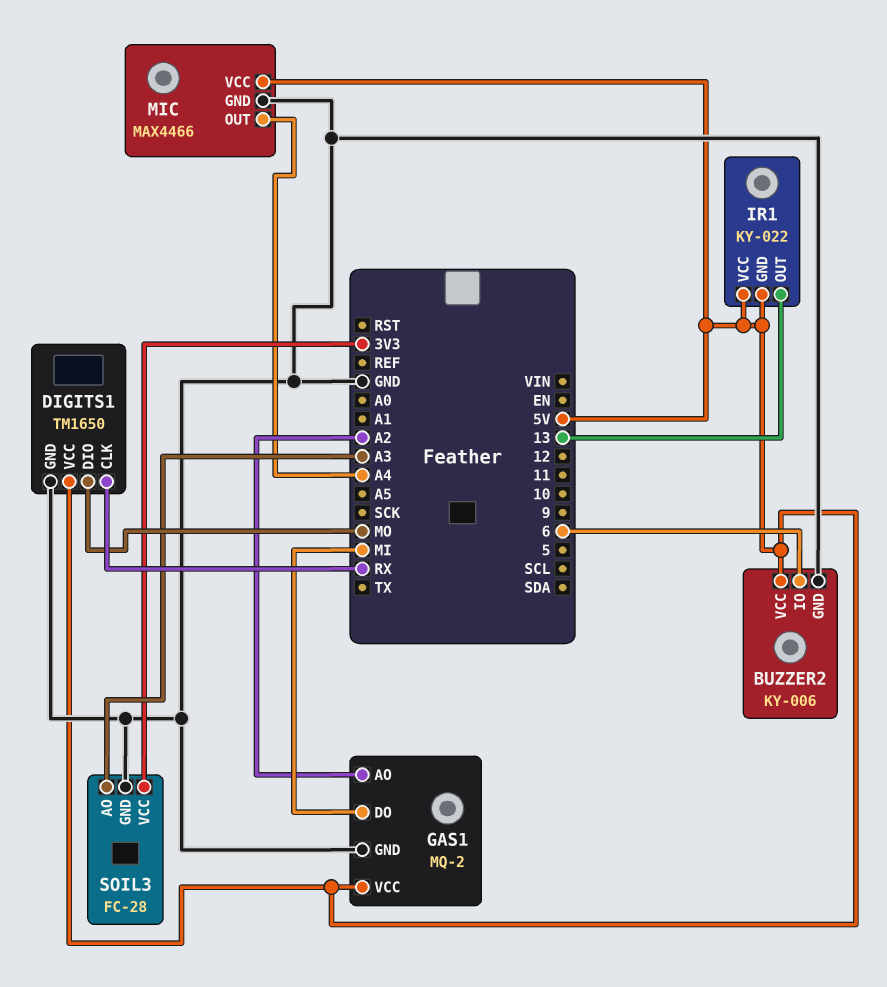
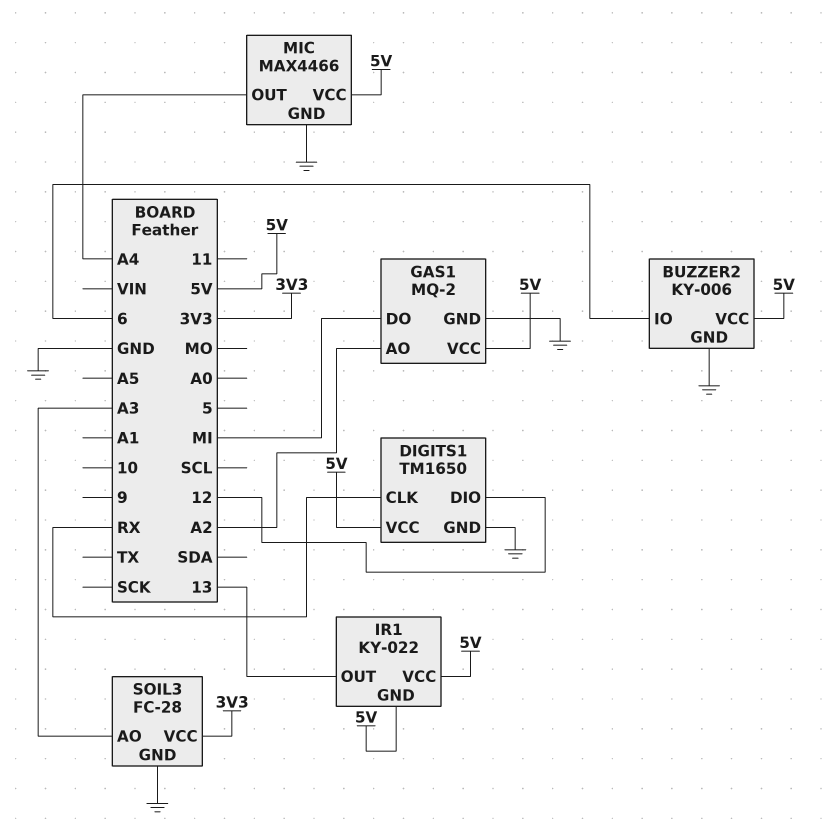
DIGITS1 pin DIO: MO -> 12

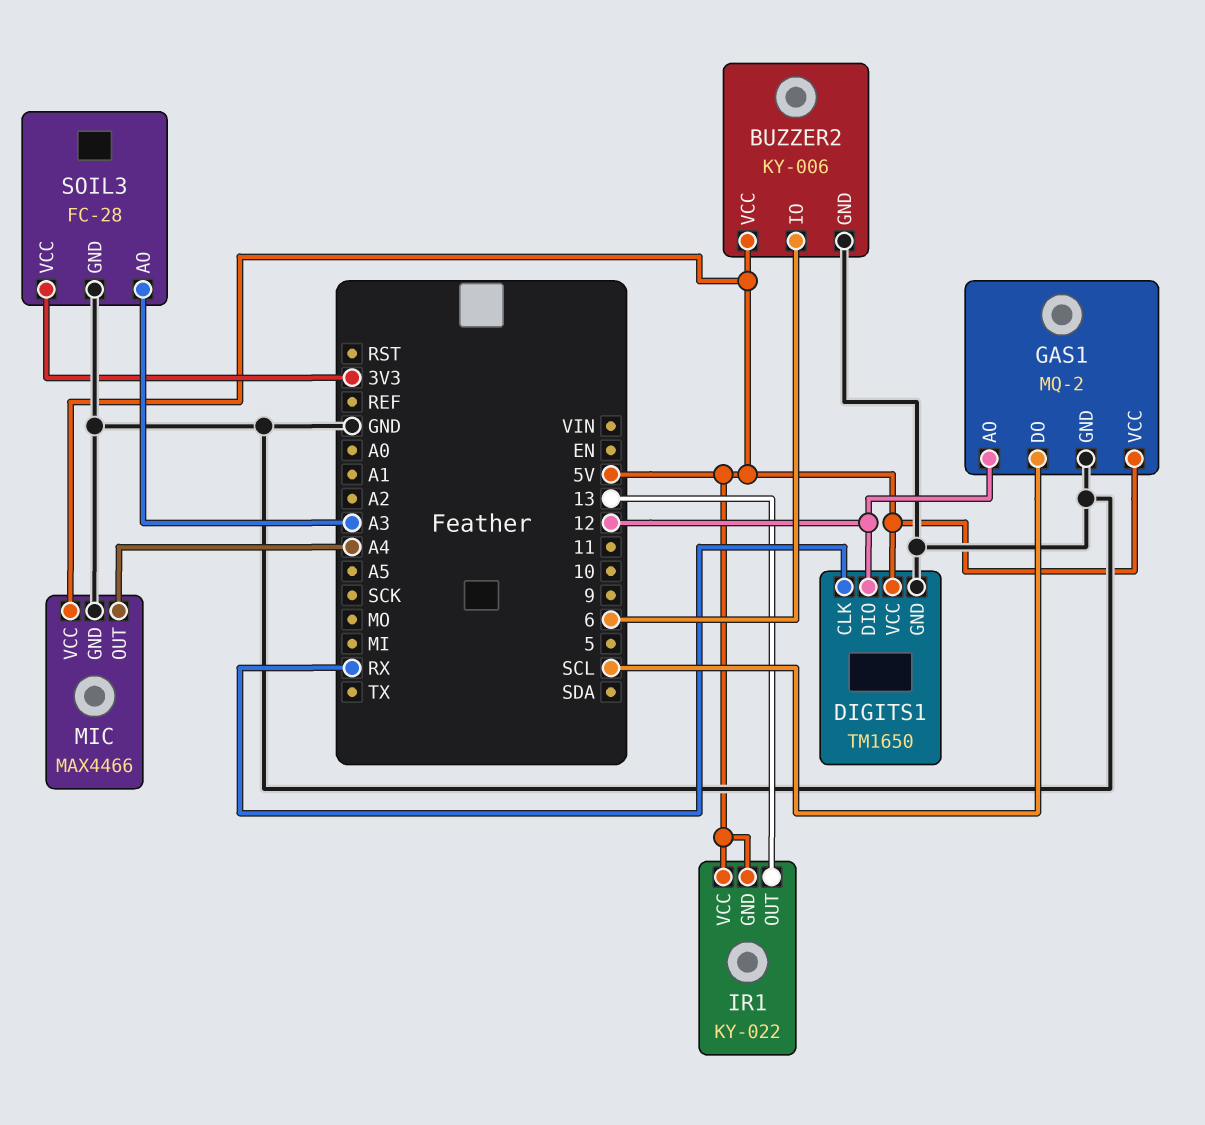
GAS1 pin AO: A2 -> 12
GAS1 pin DO: MI -> SCL

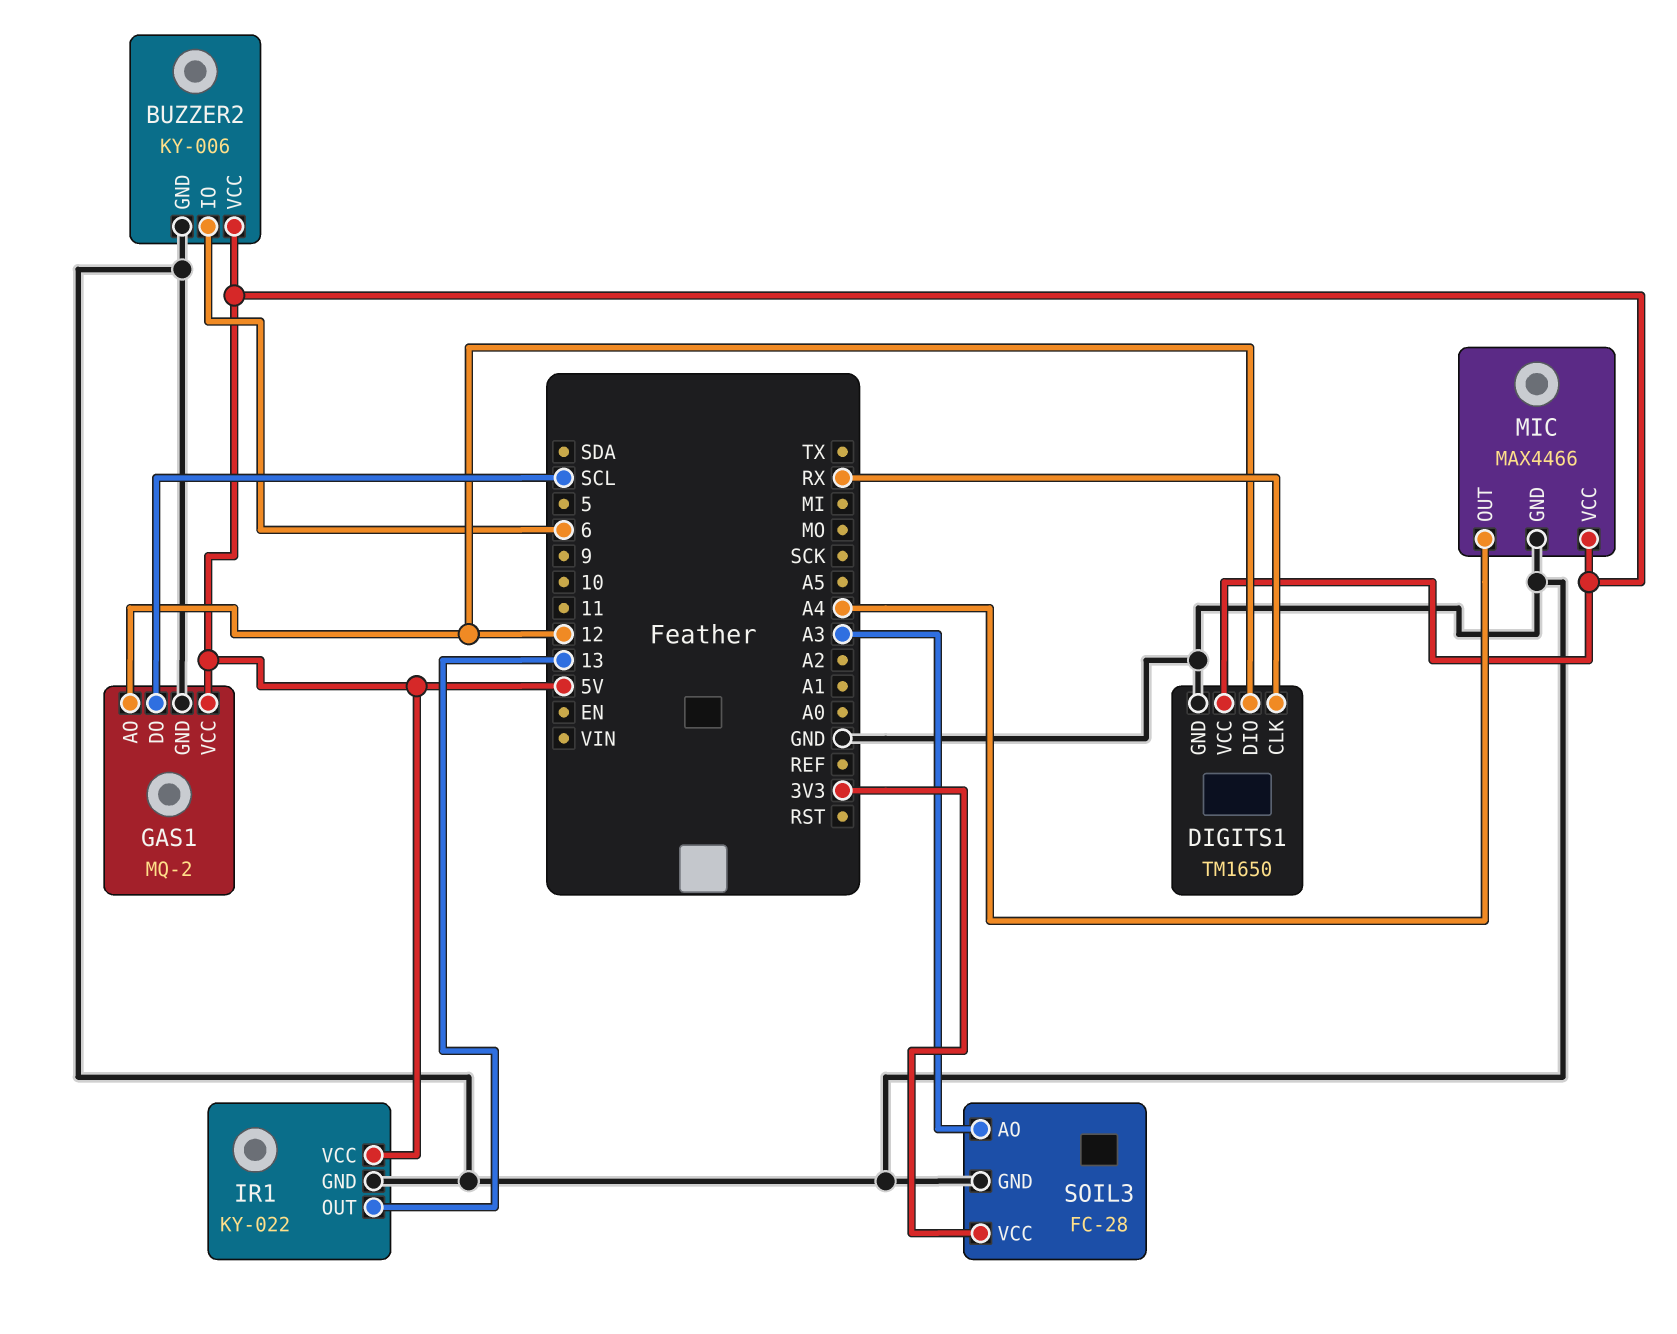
IR1 pin GND: 5V -> GND

